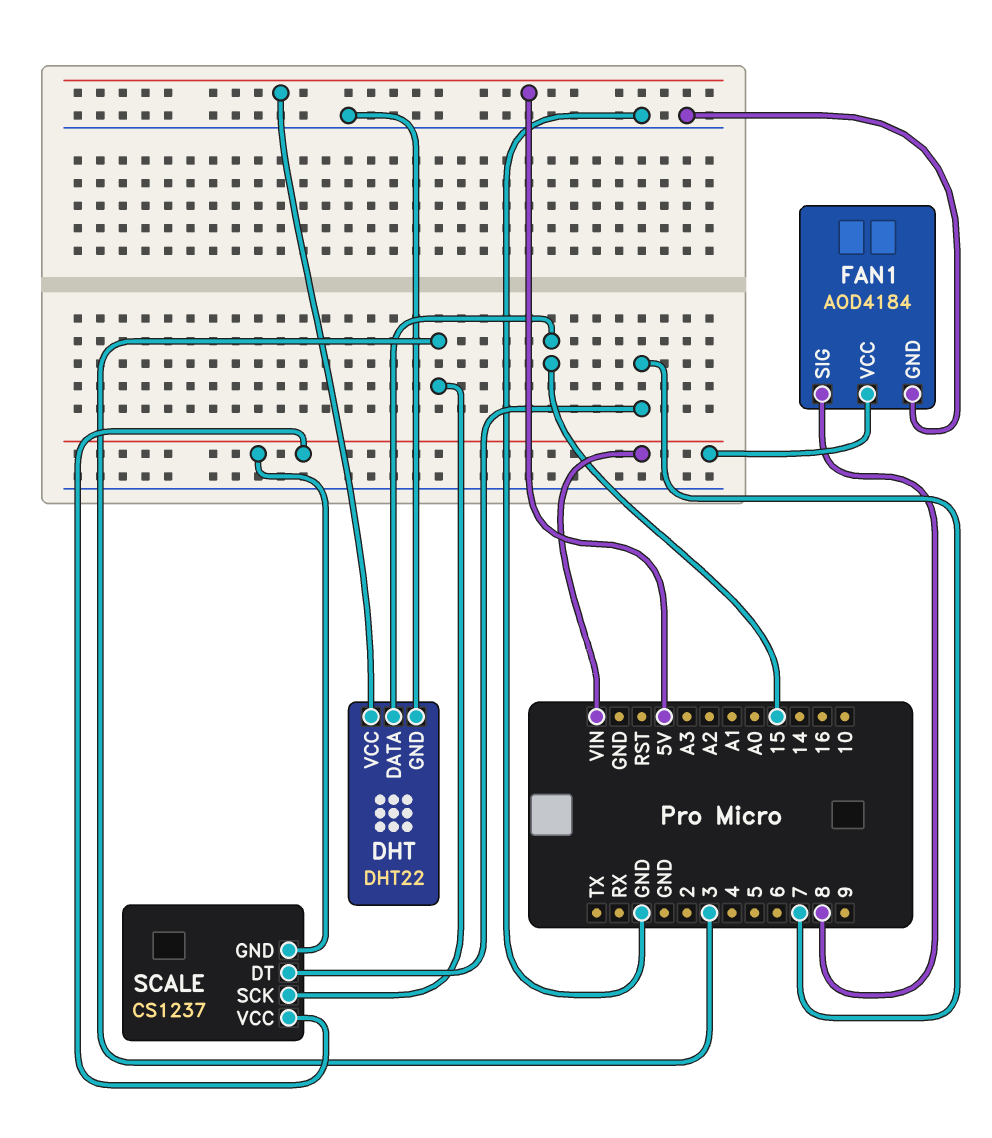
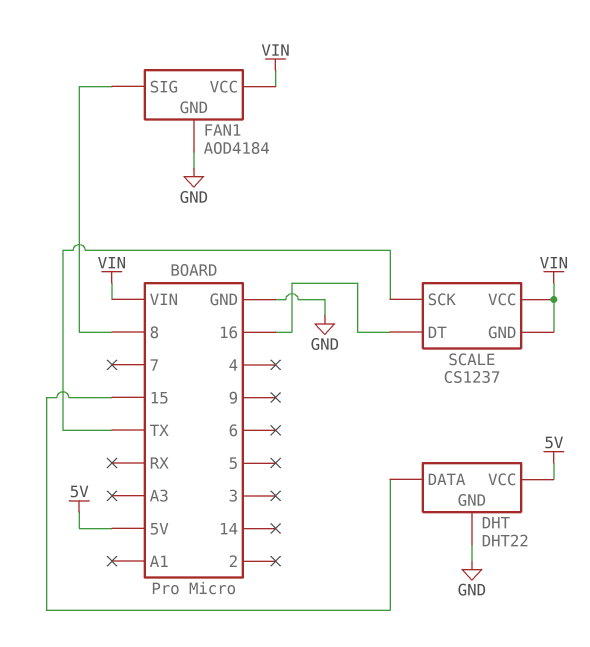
SCALE pin DT: 7 -> 16
SCALE pin SCK: 3 -> TX

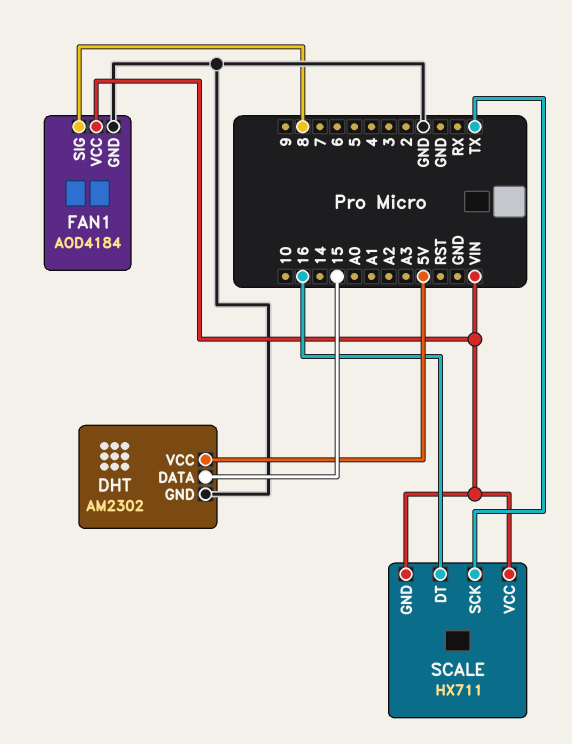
DHT: DHT22 -> AM2302
SCALE: CS1237 -> HX711

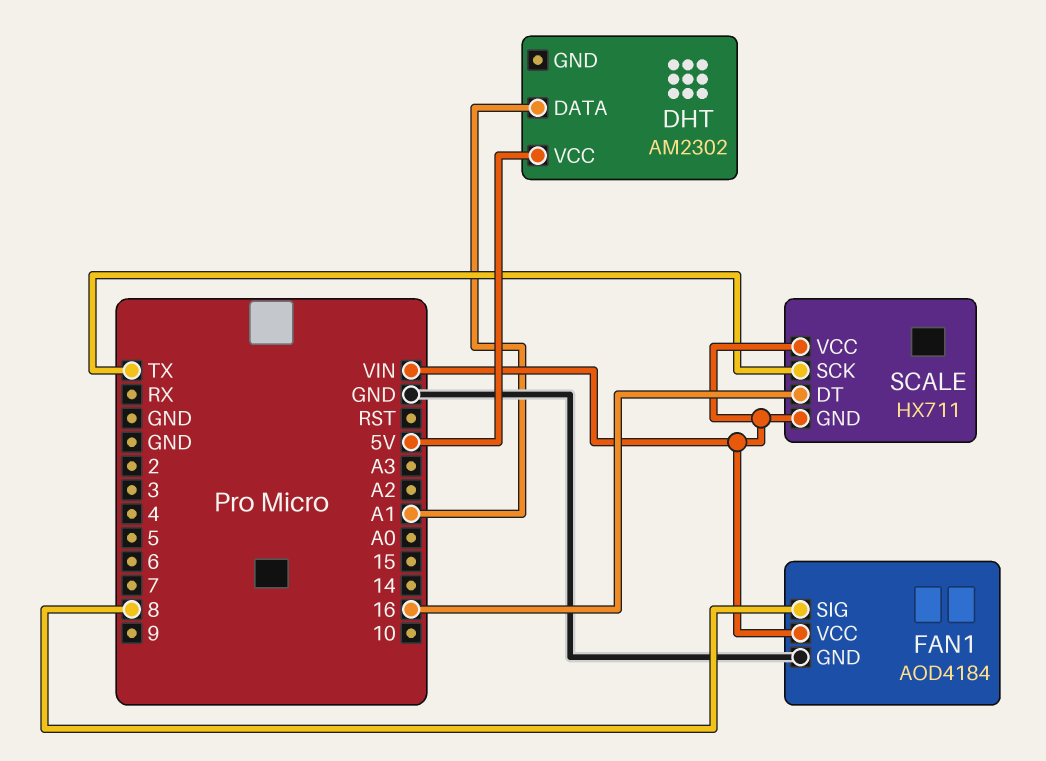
DHT pin DATA: 15 -> A1
DHT pin GND: GND -> none

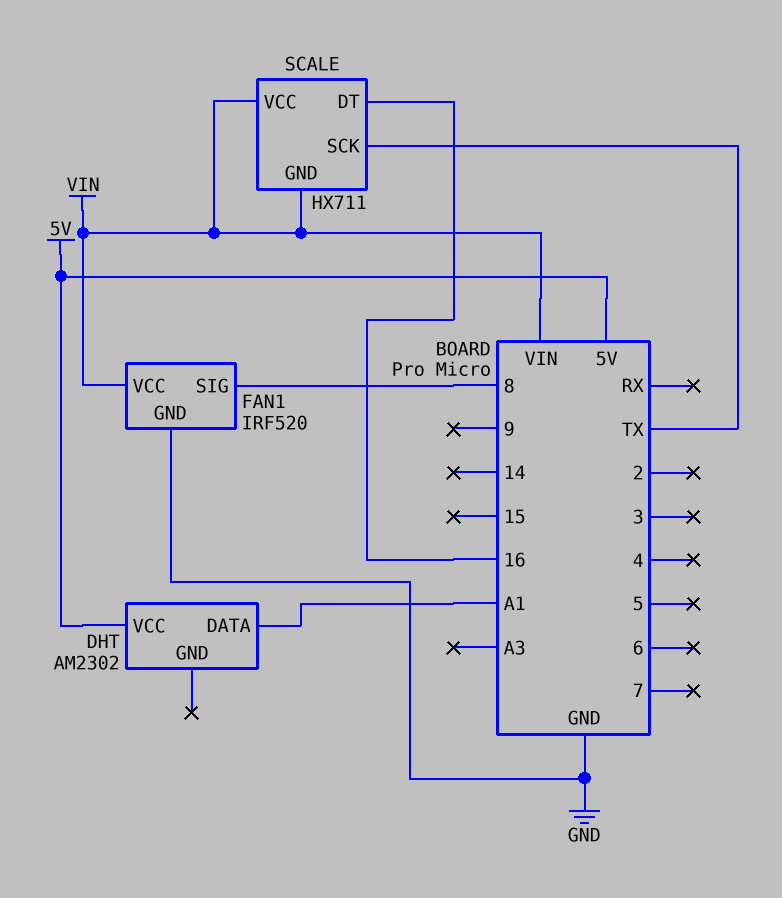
FAN1: AOD4184 -> IRF520

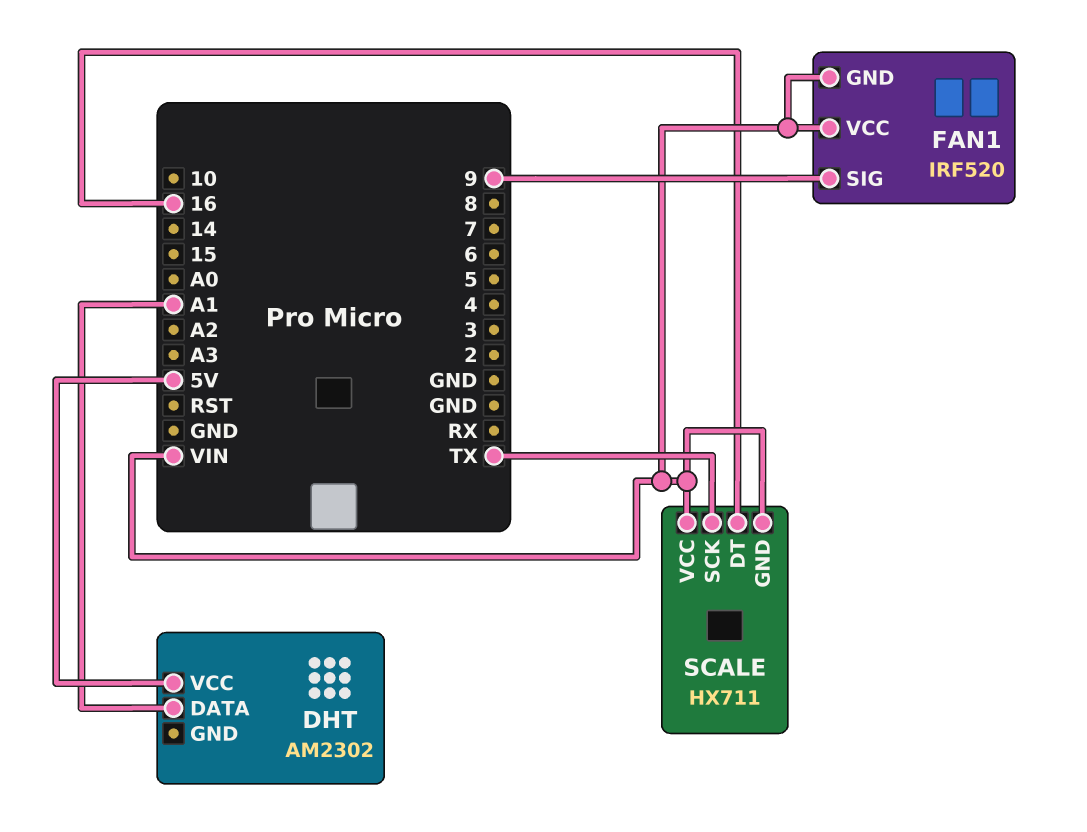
FAN1 pin GND: GND -> VIN
FAN1 pin SIG: 8 -> 9

